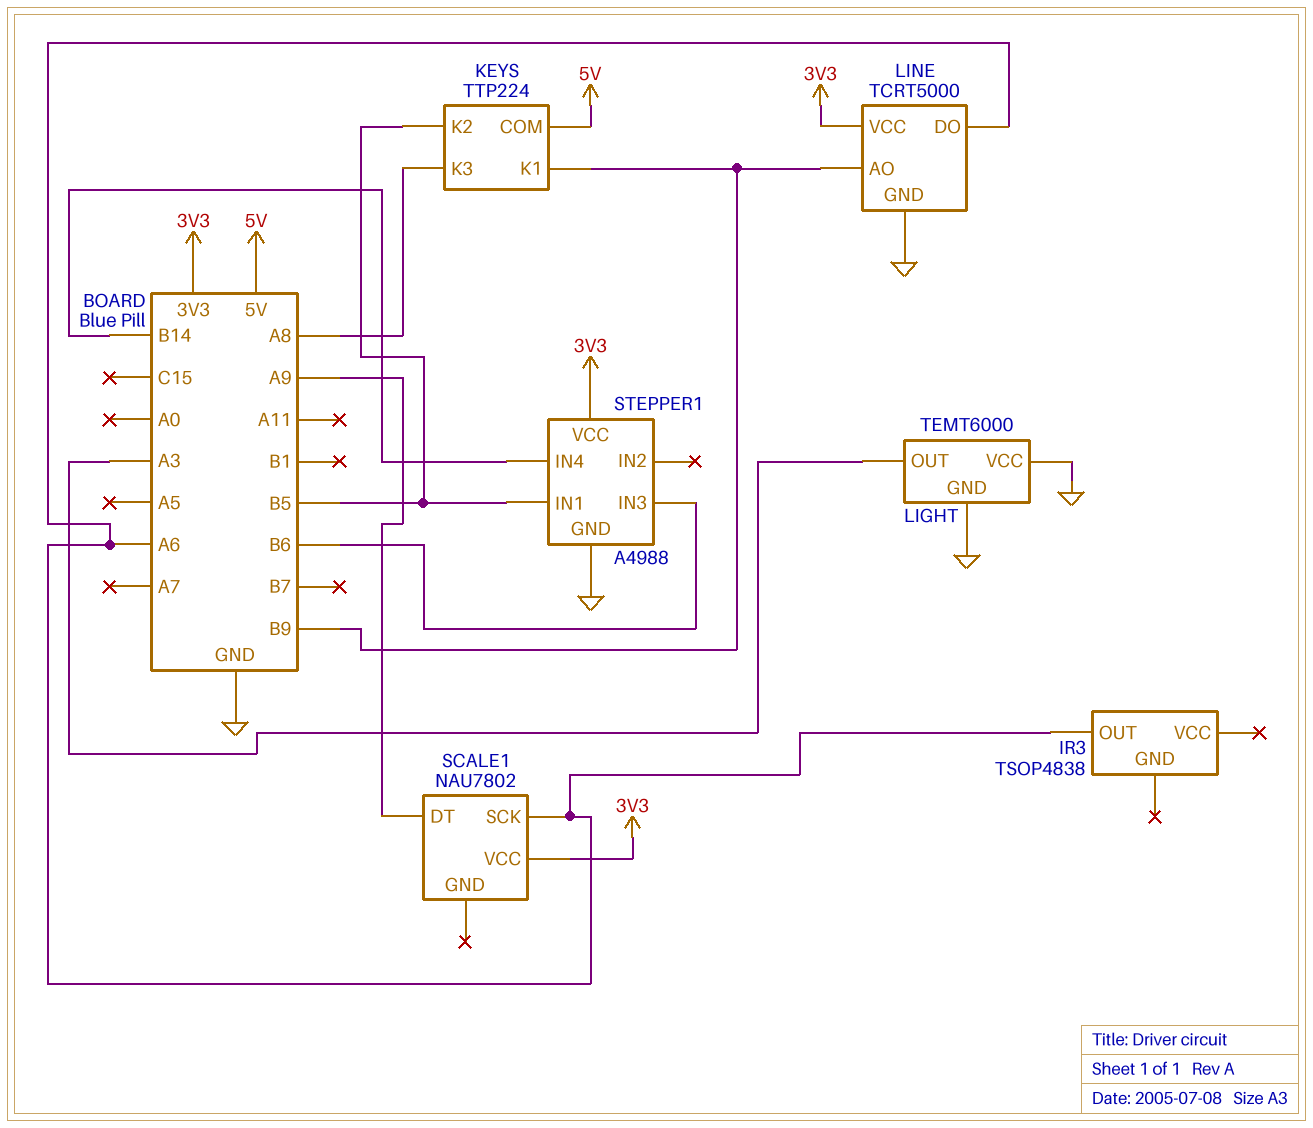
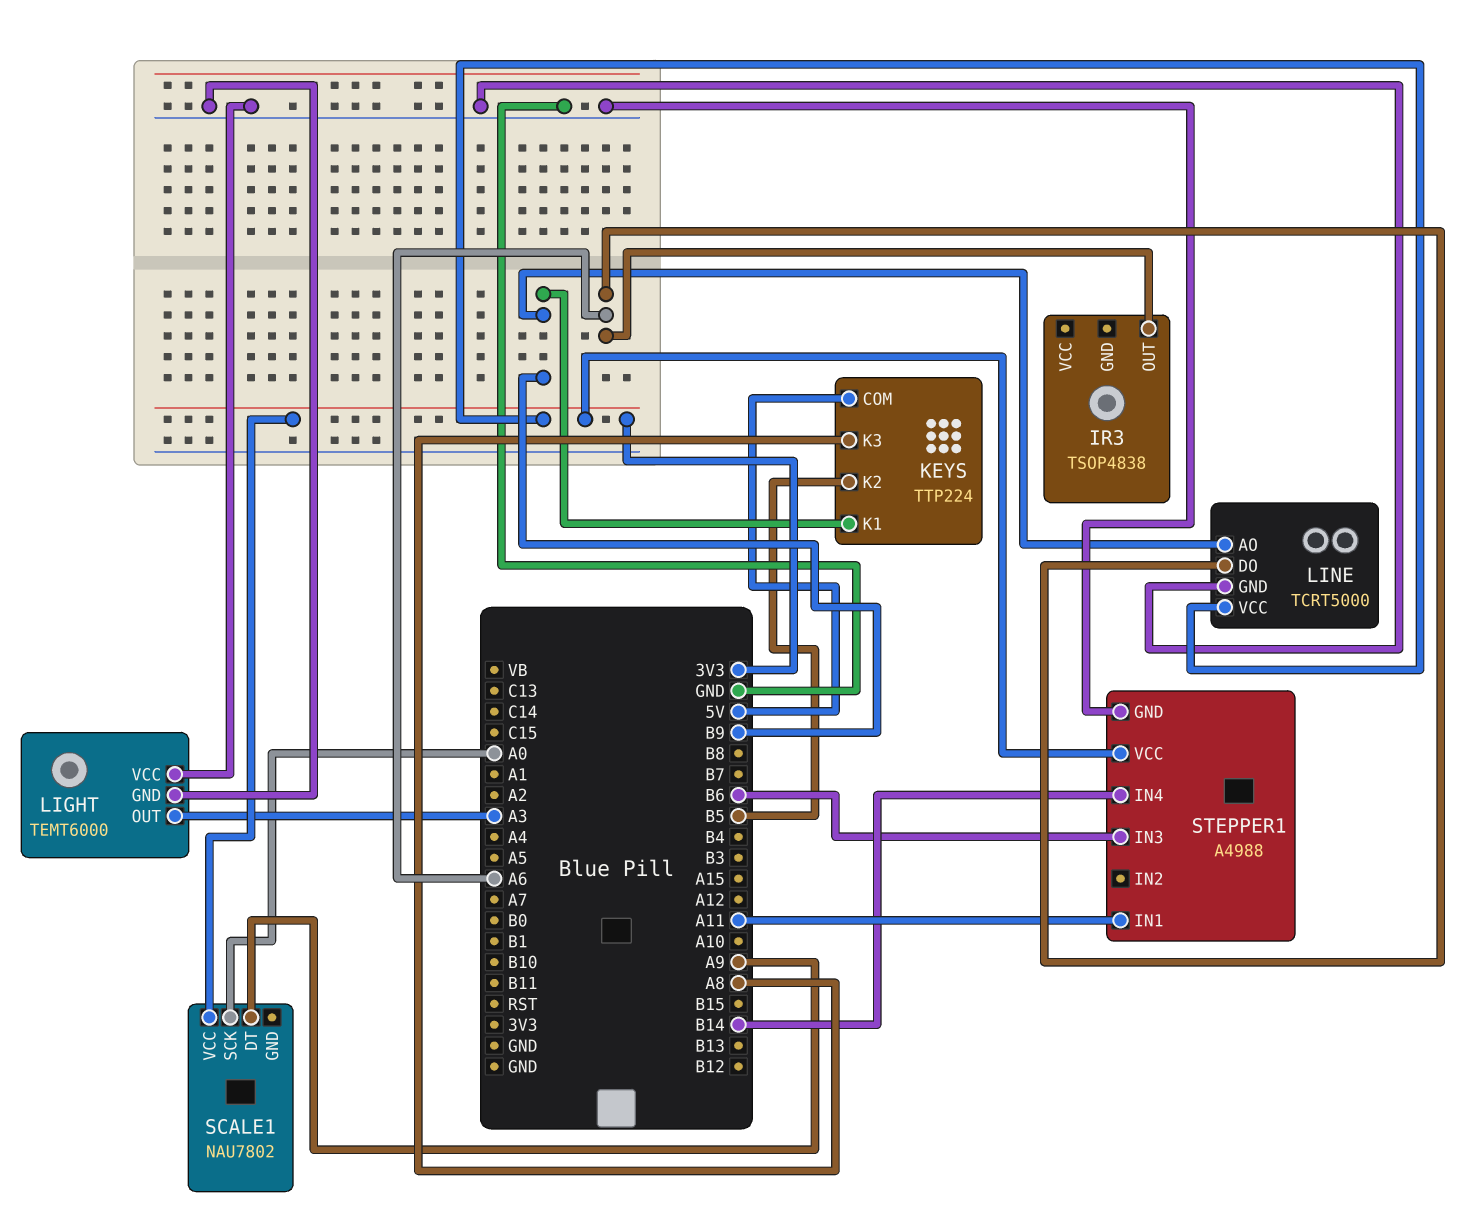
SCALE1 pin SCK: A6 -> A0
STEPPER1 pin IN1: B5 -> A11

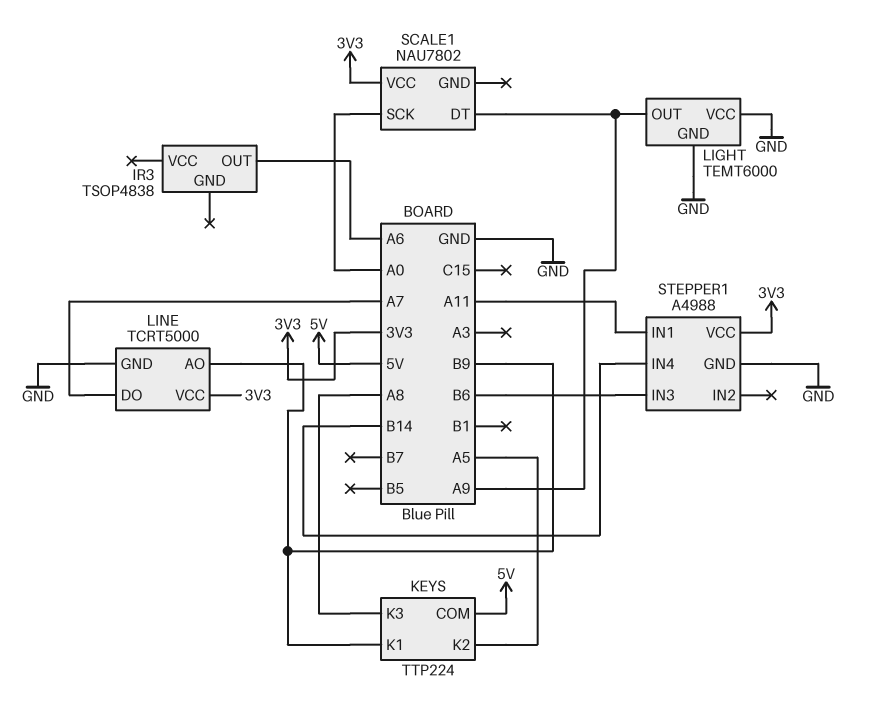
KEYS pin K2: B5 -> A5
LIGHT pin OUT: A3 -> A9
LINE pin DO: A6 -> A7

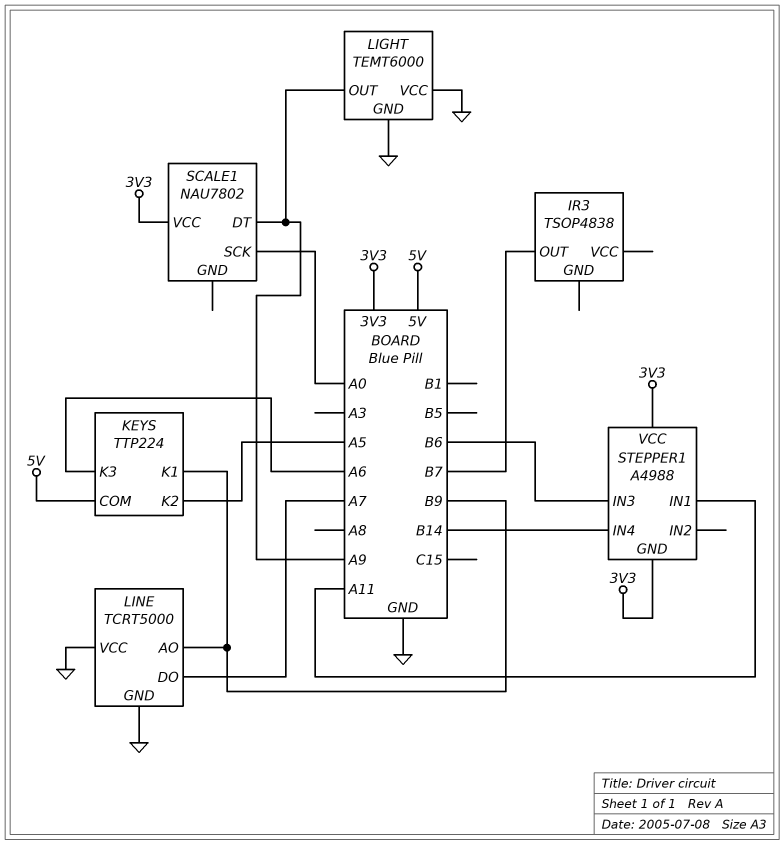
IR3 pin OUT: A6 -> B7
KEYS pin K3: A8 -> A6
LINE pin VCC: 3V3 -> GND
STEPPER1 pin GND: GND -> 3V3

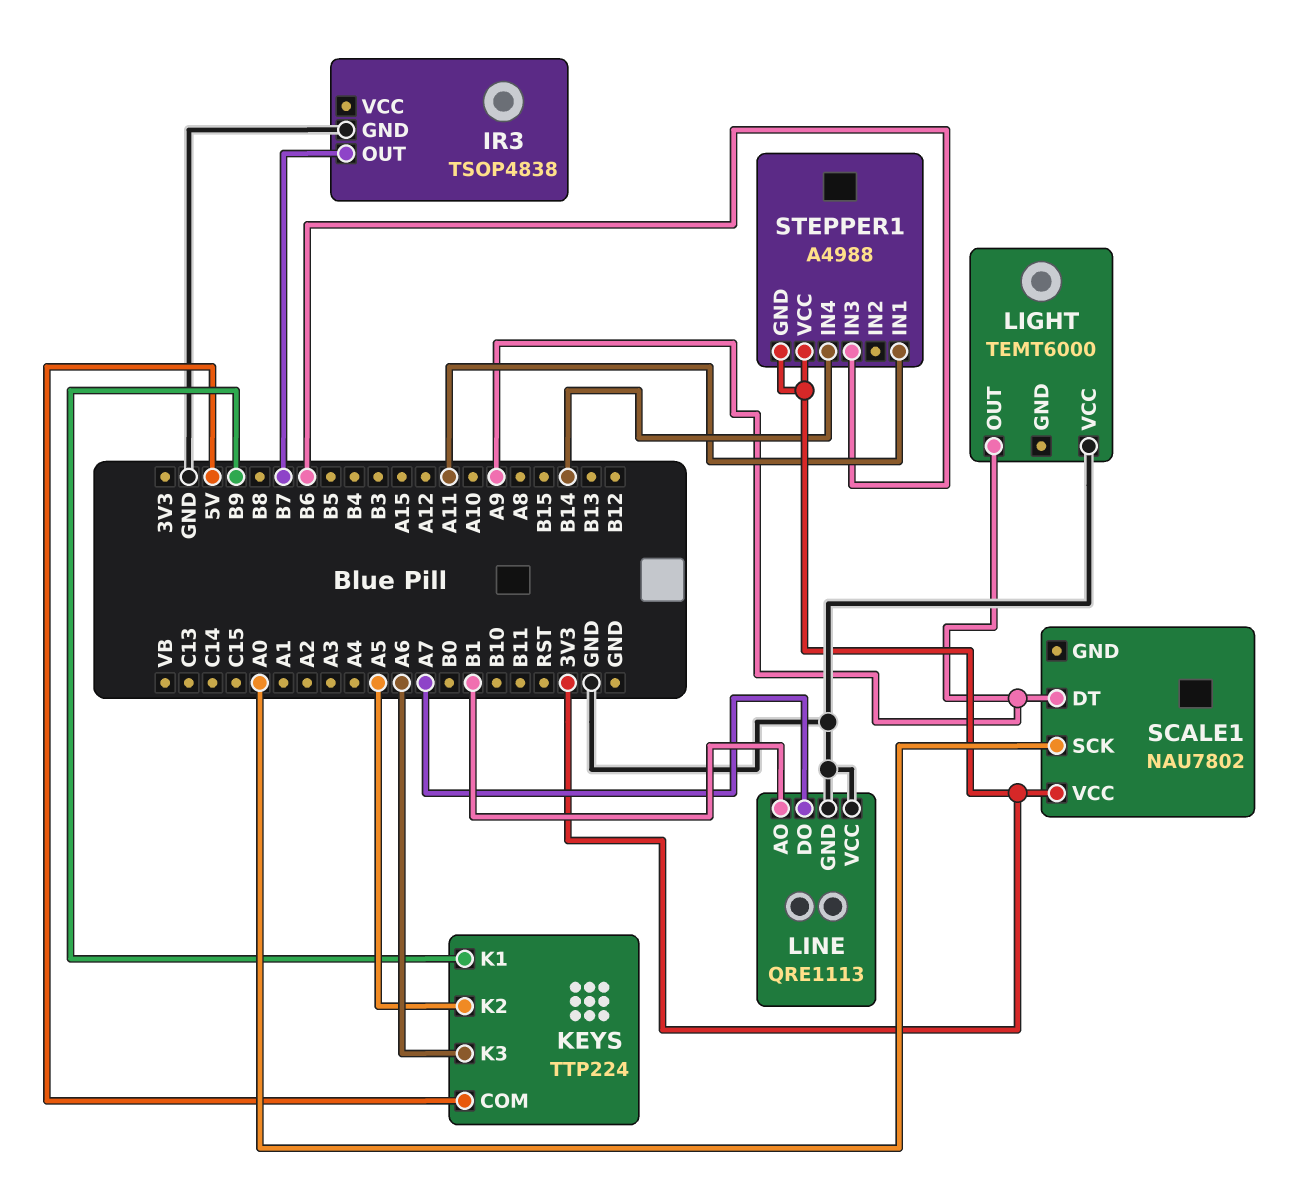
IR3 pin GND: none -> GND
LIGHT pin GND: GND -> none
LINE: TCRT5000 -> QRE1113
LINE pin AO: B9 -> B1

